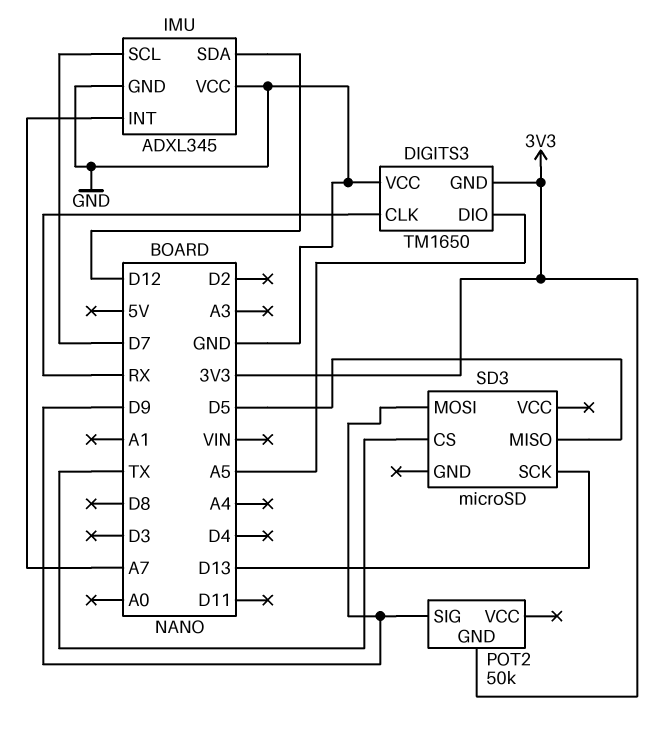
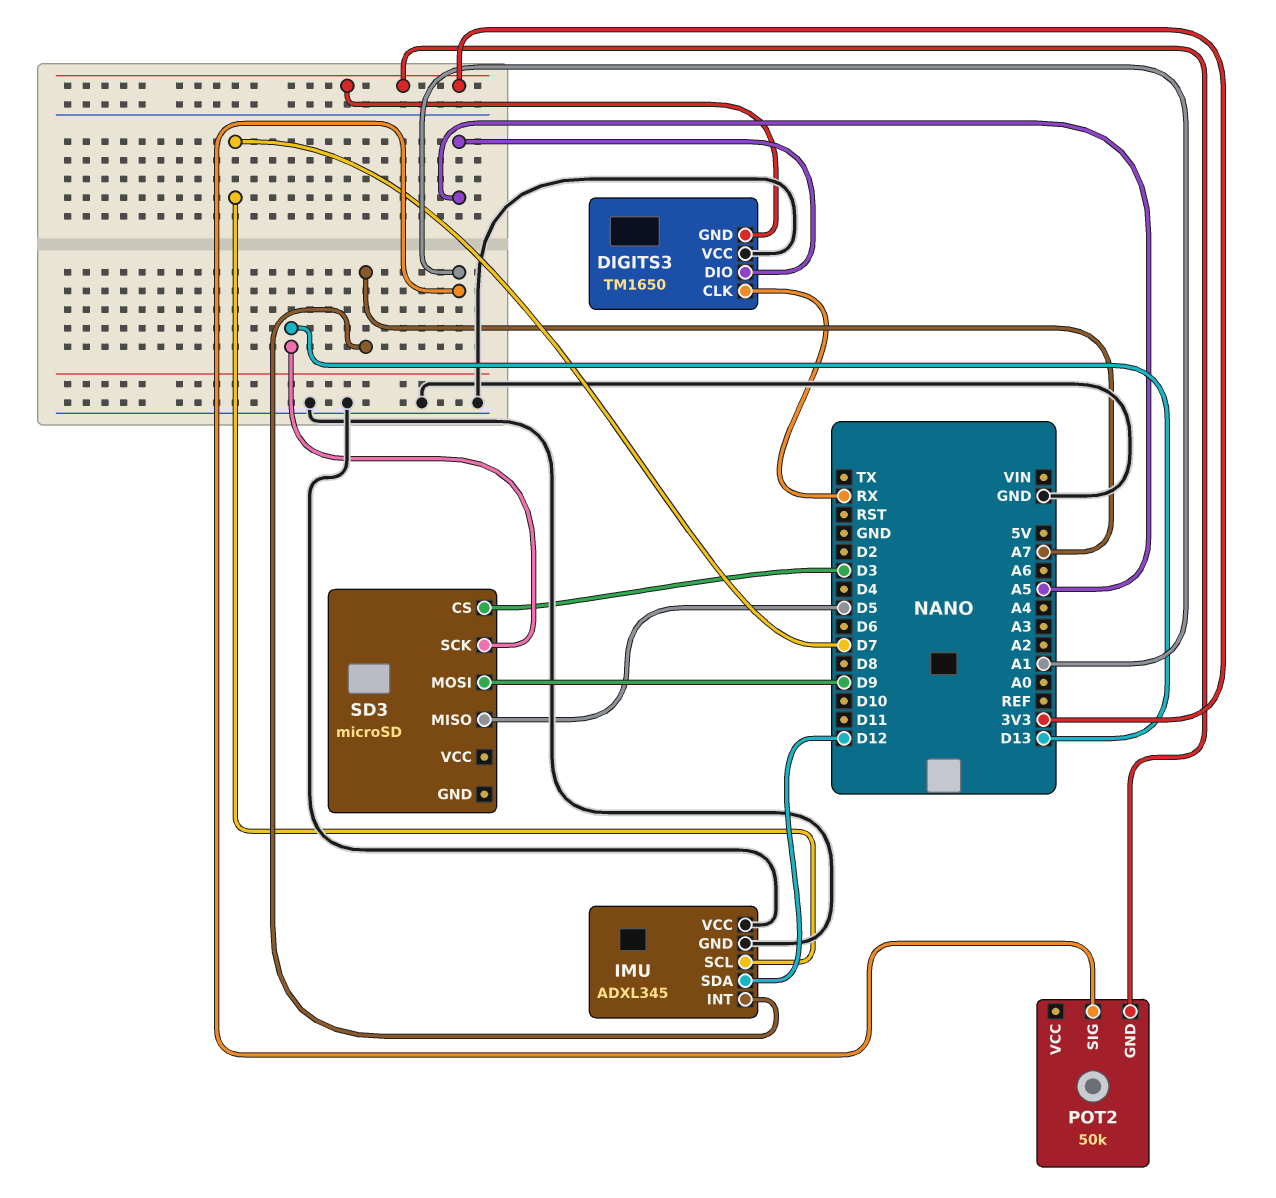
POT2 pin SIG: D9 -> A1
SD3 pin CS: TX -> D3

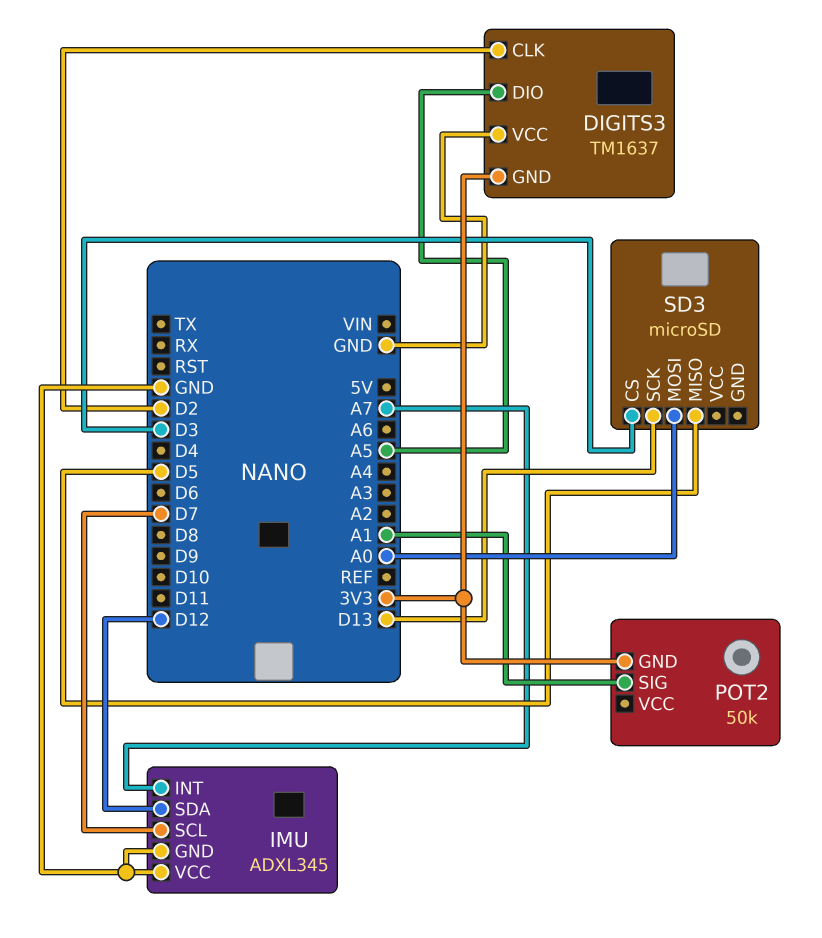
DIGITS3: TM1650 -> TM1637
DIGITS3 pin CLK: RX -> D2
SD3 pin MOSI: D9 -> A0

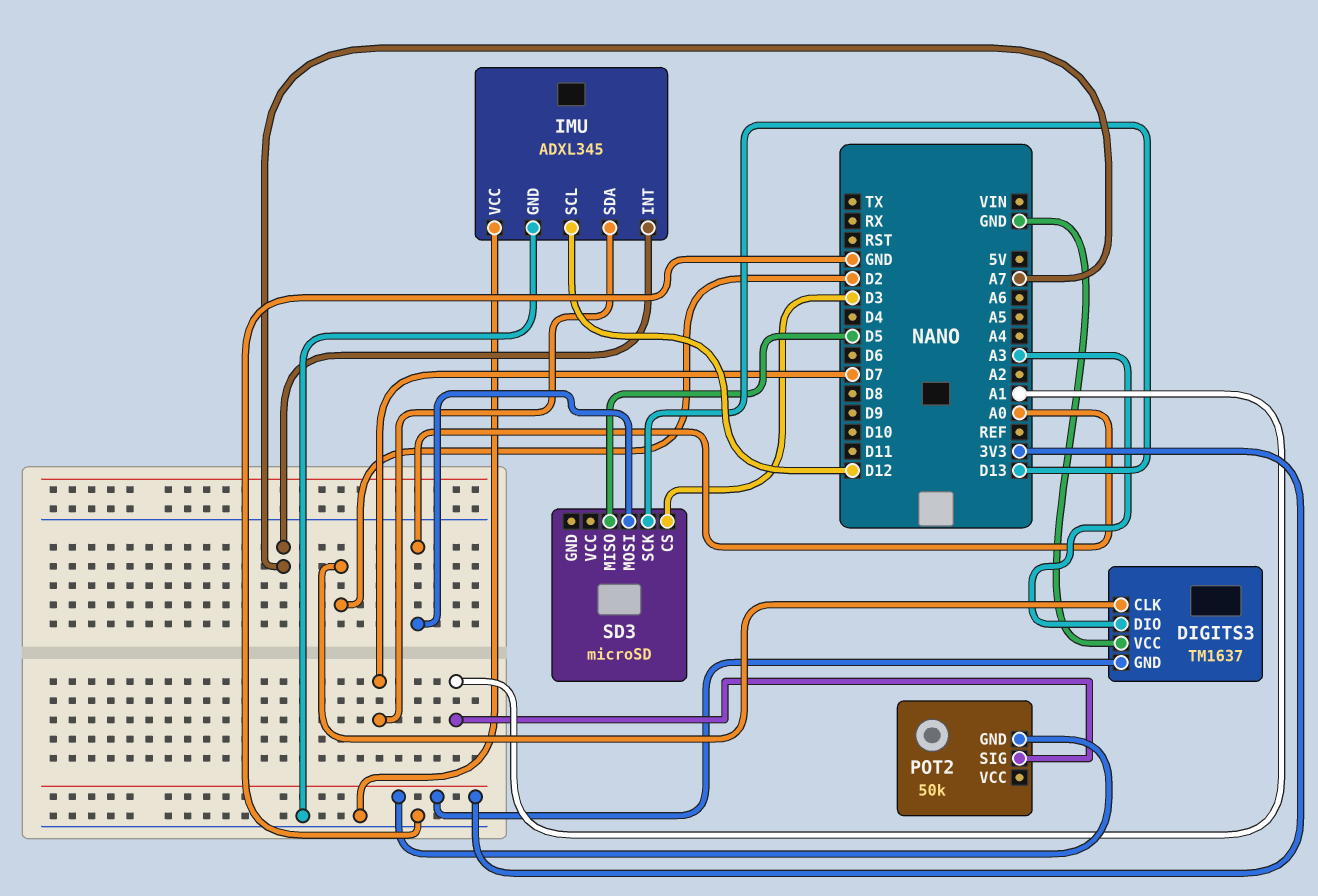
DIGITS3 pin DIO: A5 -> A3
IMU pin SCL: D7 -> D12
IMU pin SDA: D12 -> D7

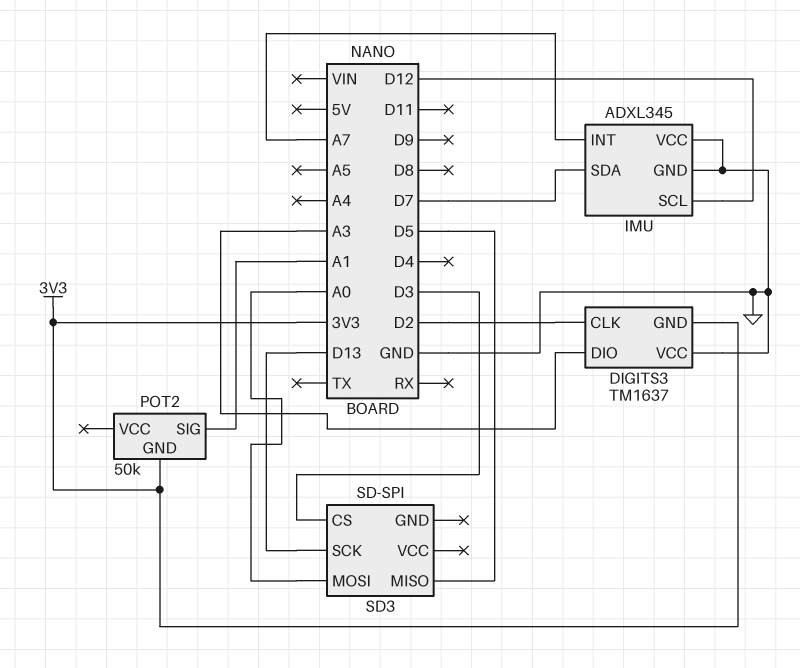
SD3: microSD -> SD-SPI

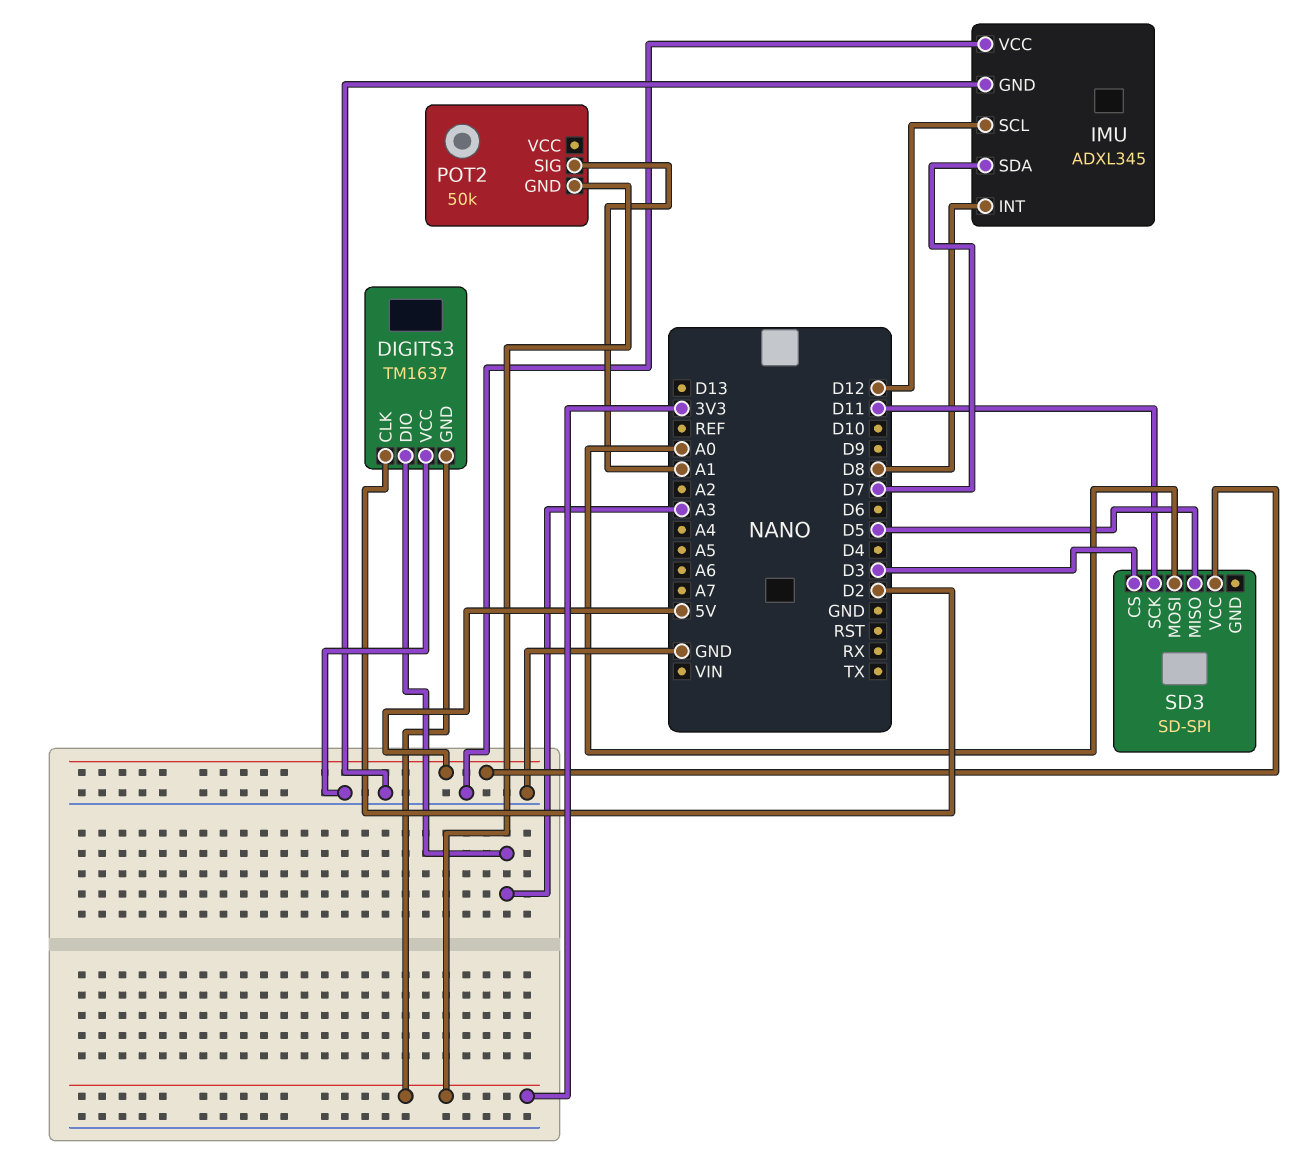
IMU pin INT: A7 -> D8
SD3 pin SCK: D13 -> D11
SD3 pin VCC: none -> 5V

